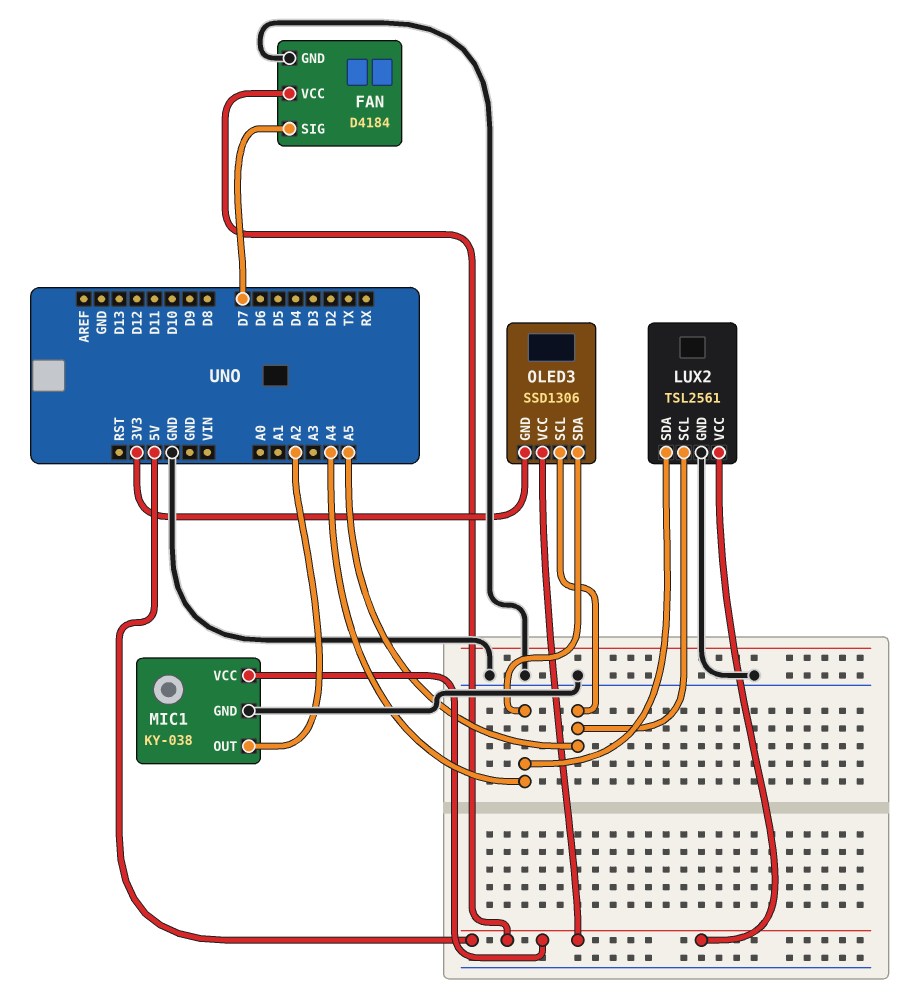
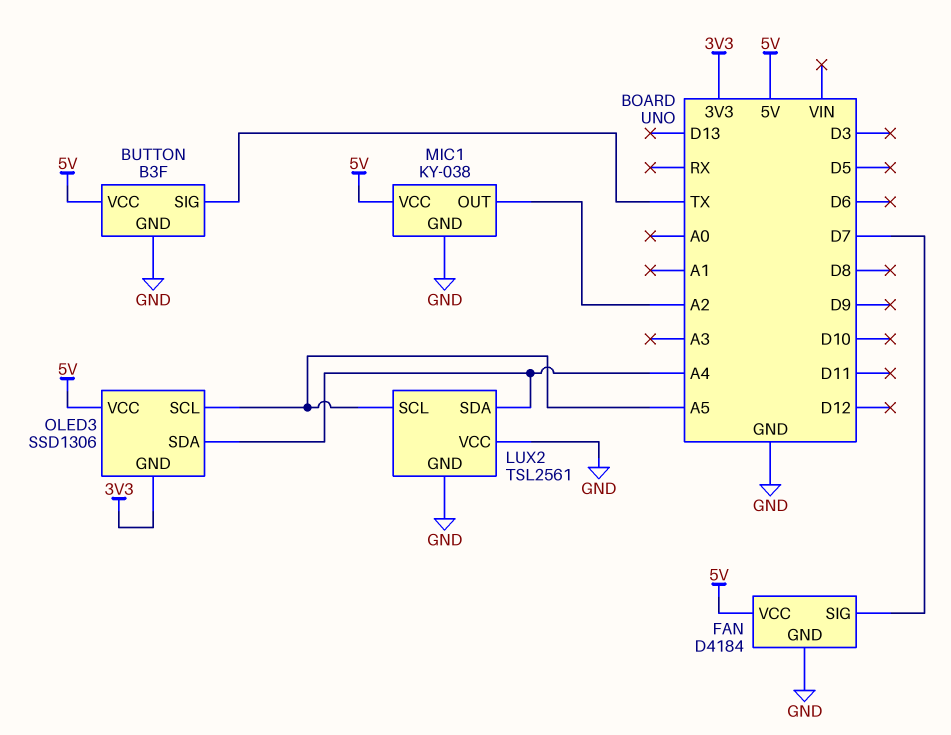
BUTTON: none -> B3F
BUTTON pin GND: none -> GND
BUTTON pin SIG: none -> TX
BUTTON pin VCC: none -> 5V
LUX2 pin VCC: 5V -> GND

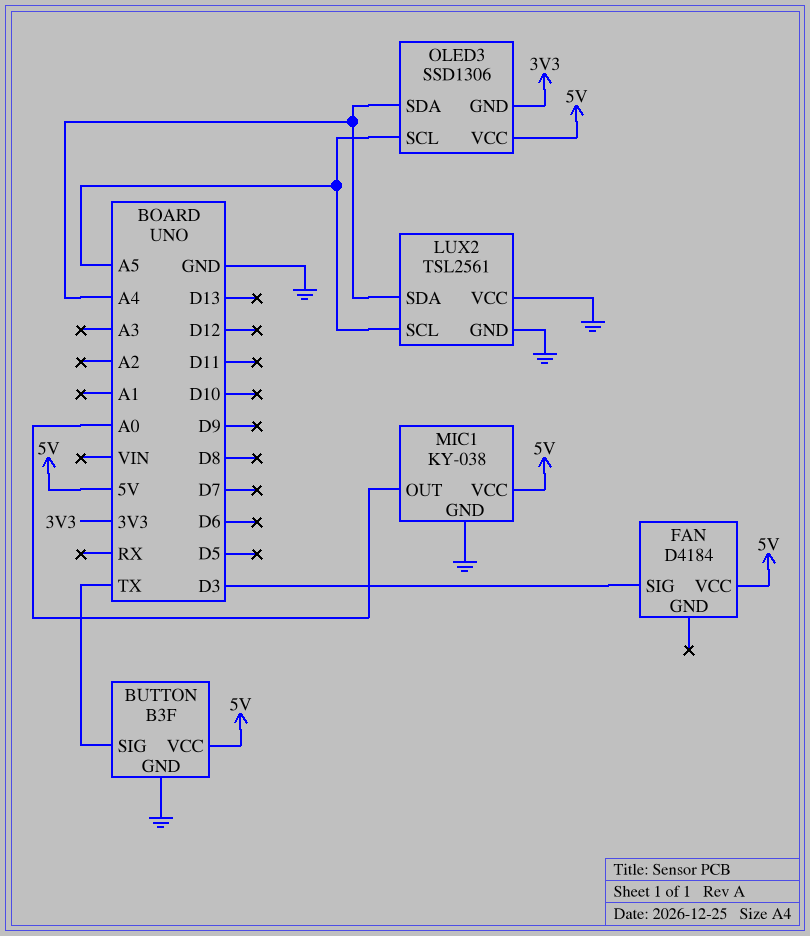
FAN pin GND: GND -> none
FAN pin SIG: D7 -> D3
MIC1 pin OUT: A2 -> A0

